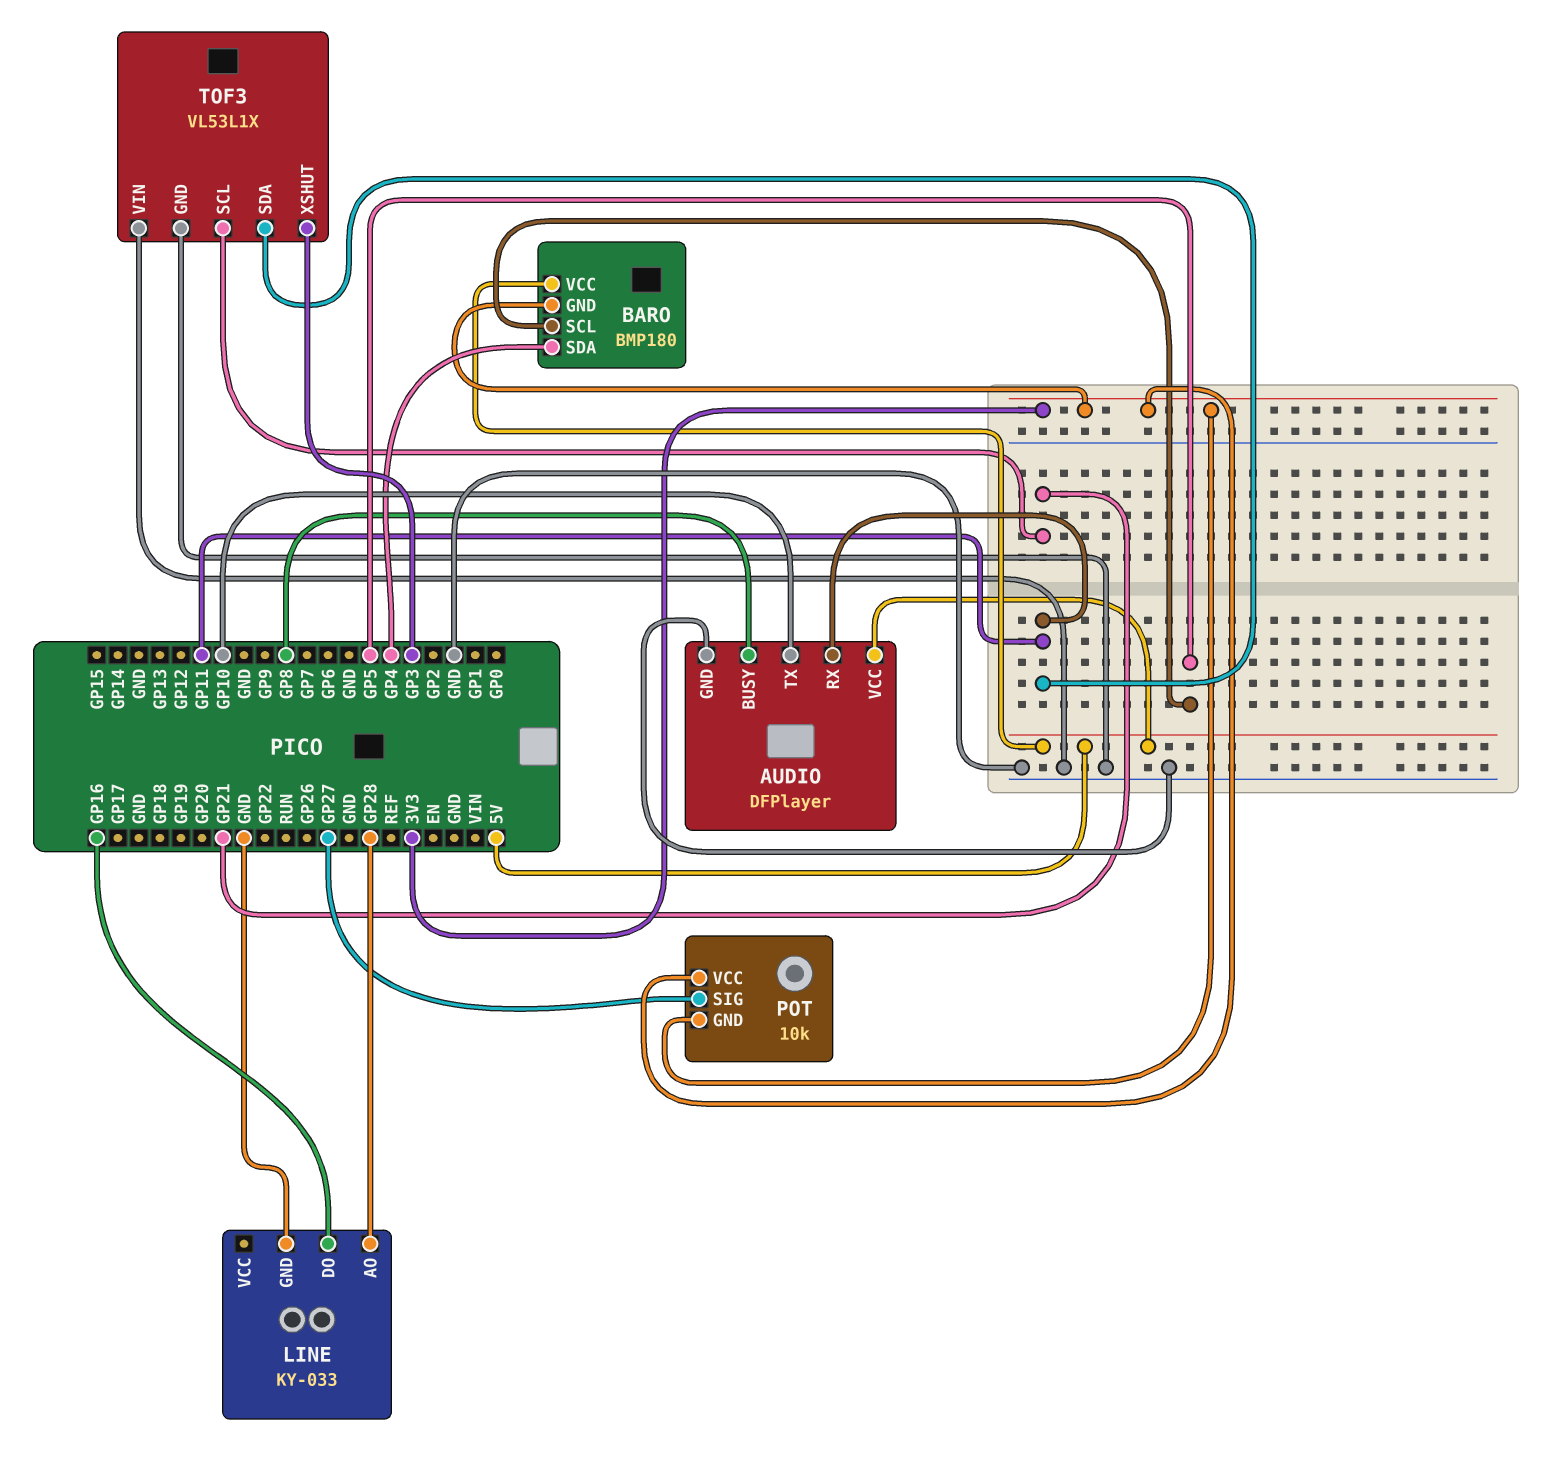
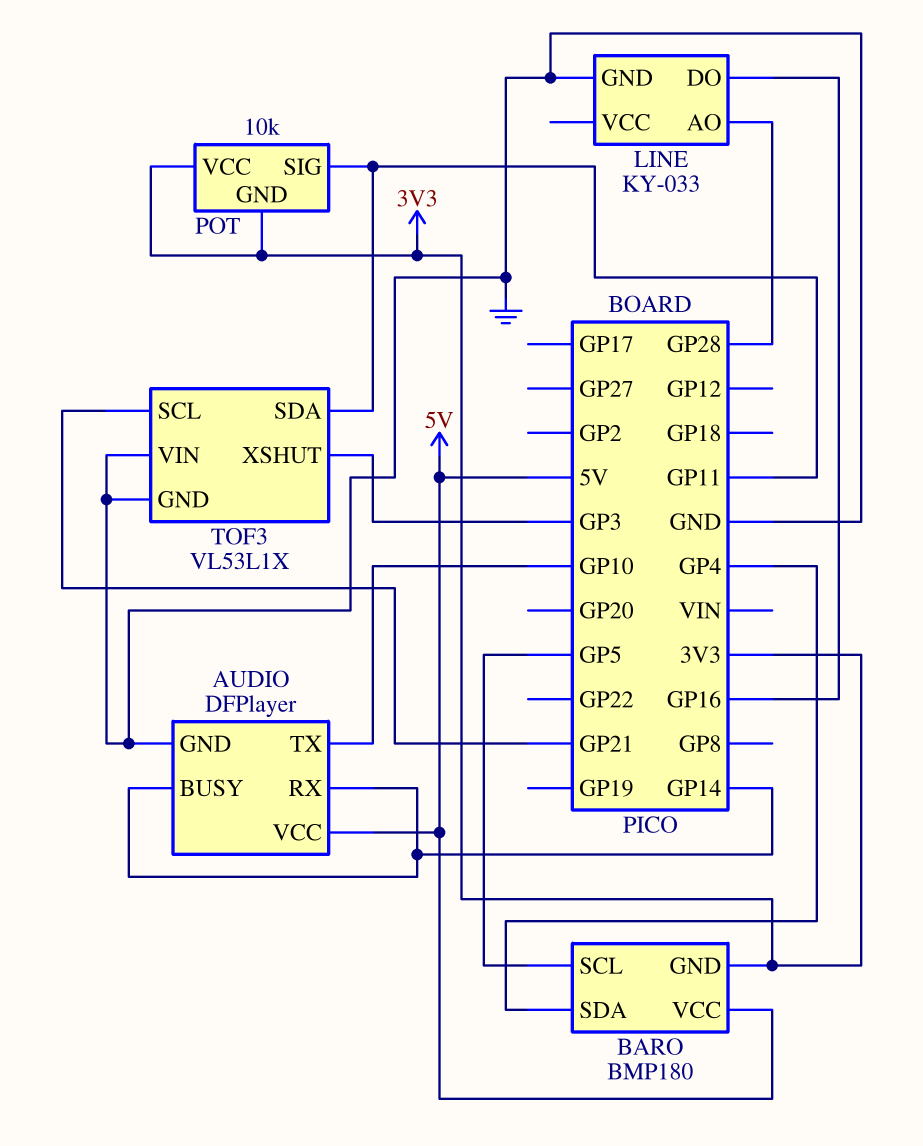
AUDIO pin BUSY: GP8 -> GP14
AUDIO pin RX: GP11 -> GP14
POT pin SIG: GP27 -> GP11

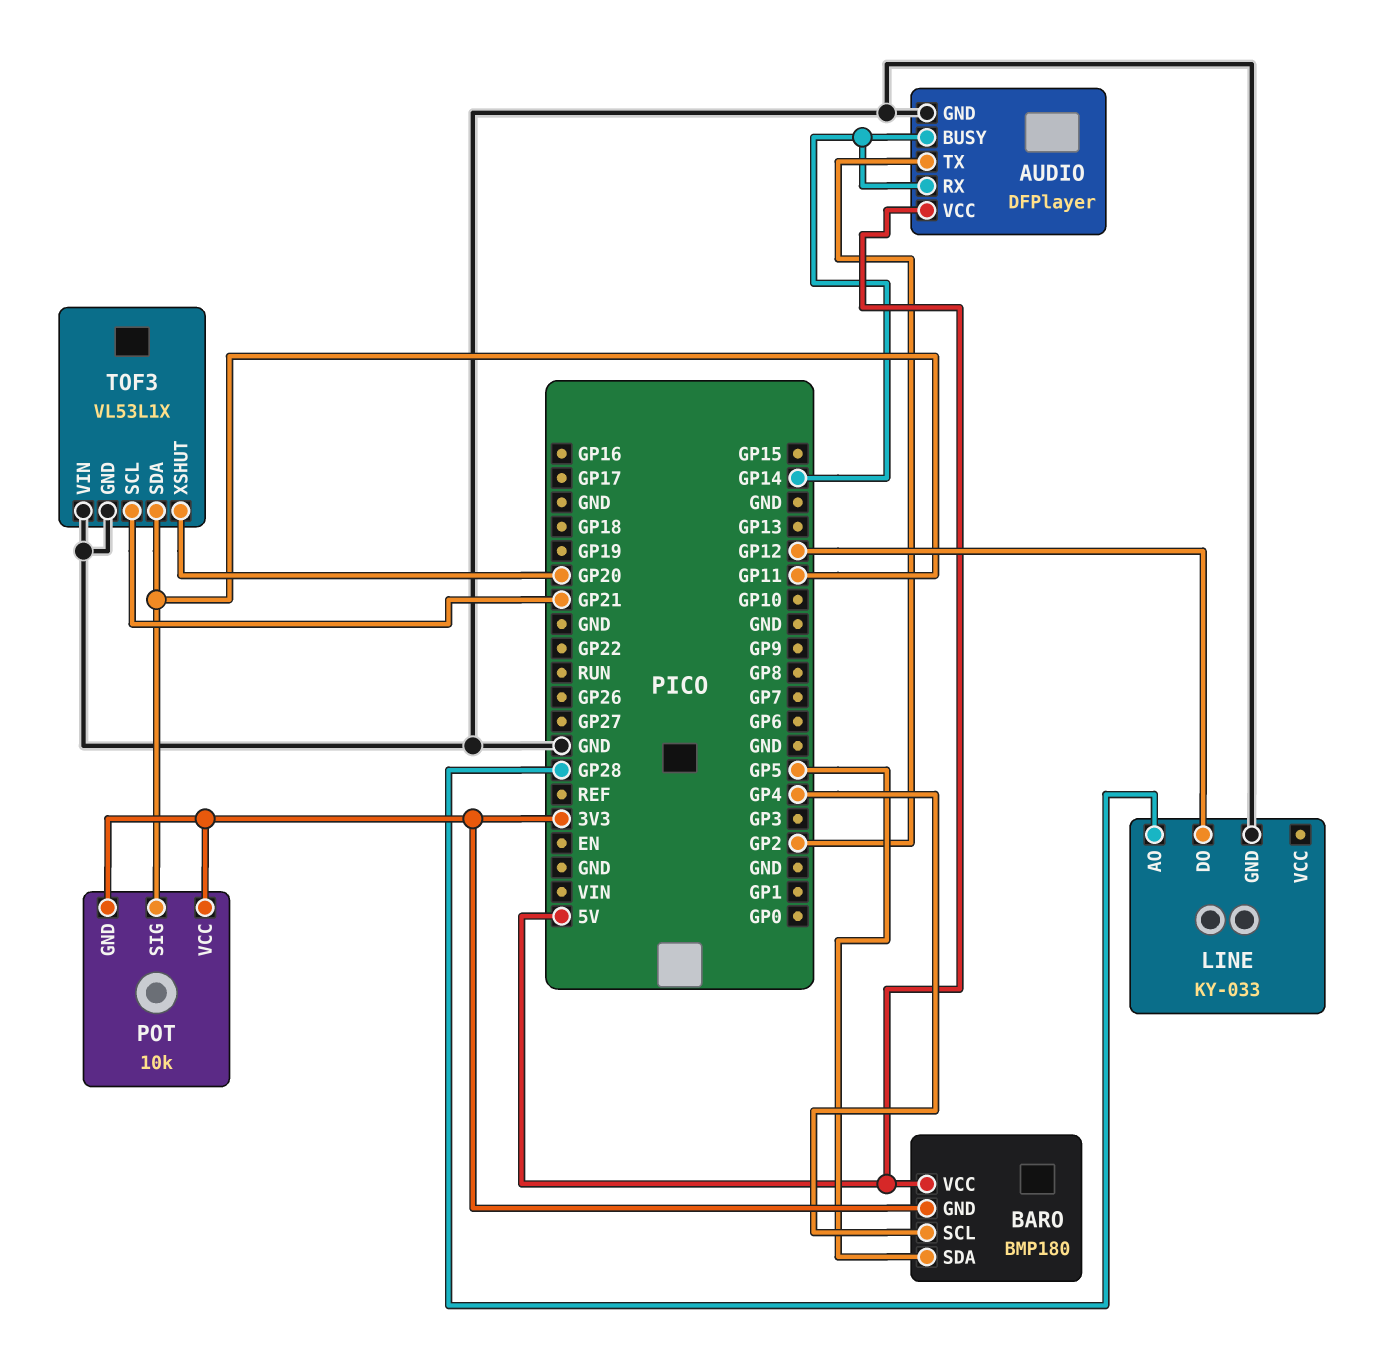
AUDIO pin TX: GP10 -> GP2
BARO pin SCL: GP5 -> GP4
BARO pin SDA: GP4 -> GP5
LINE pin DO: GP16 -> GP12
TOF3 pin XSHUT: GP3 -> GP20

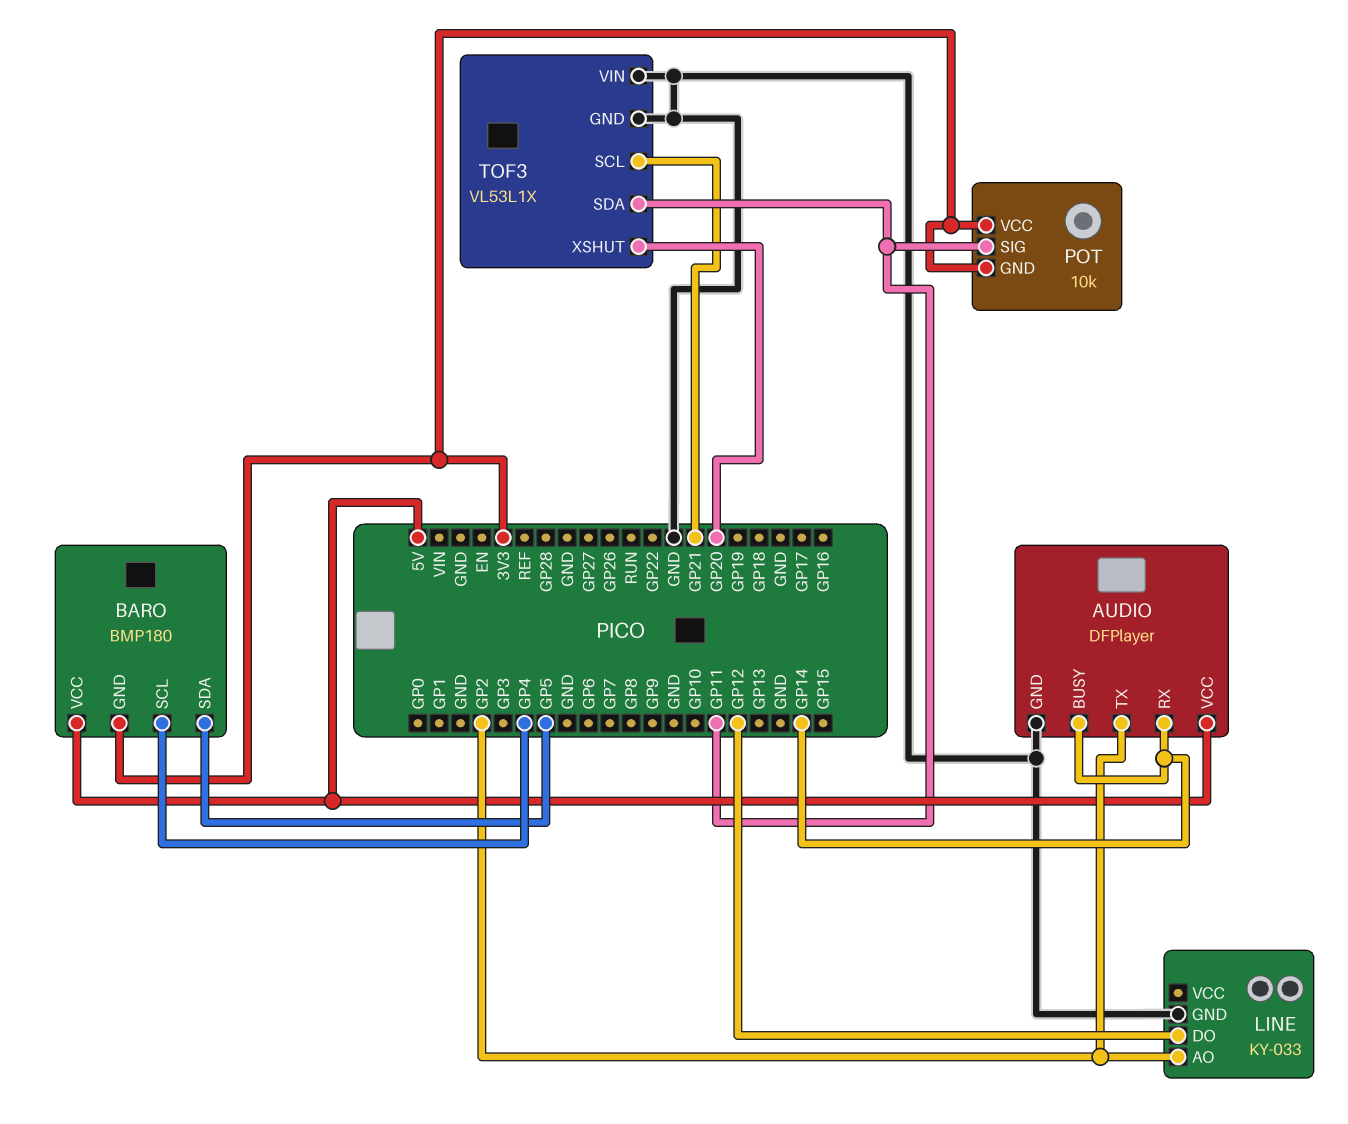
LINE pin AO: GP28 -> GP2

